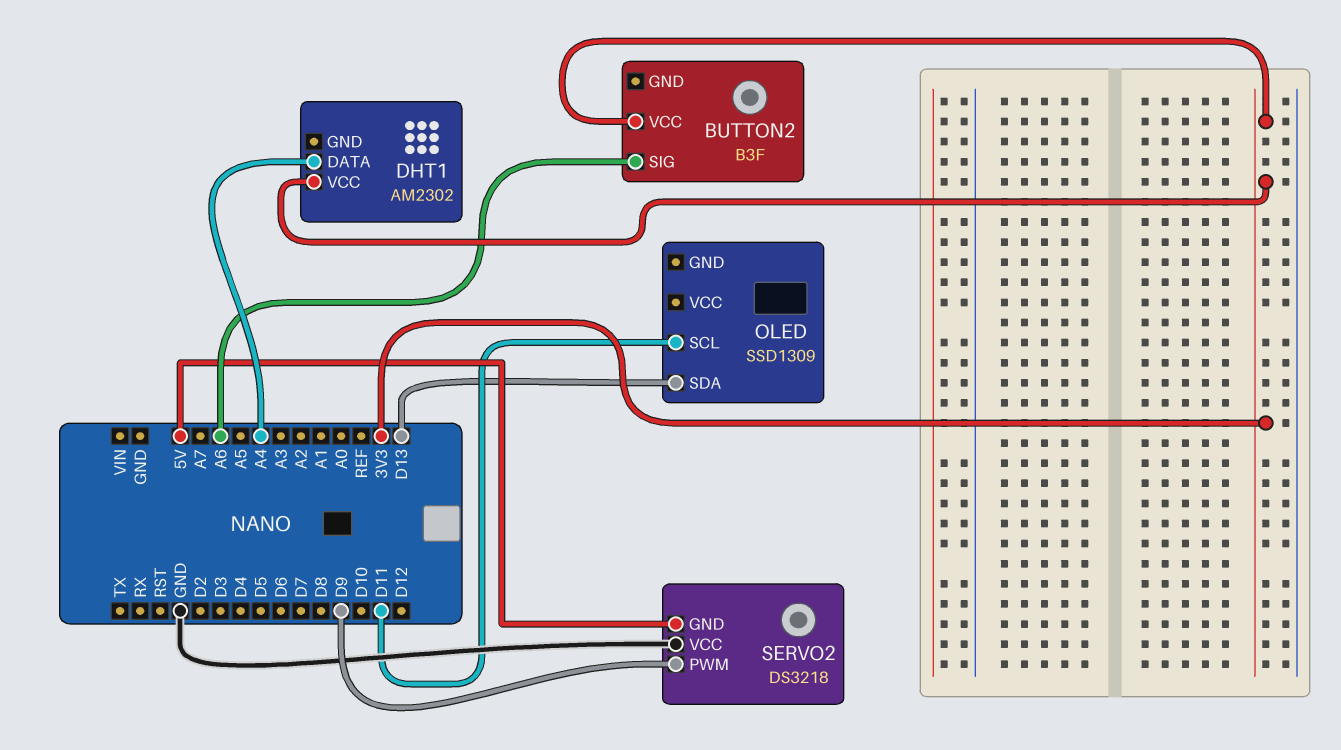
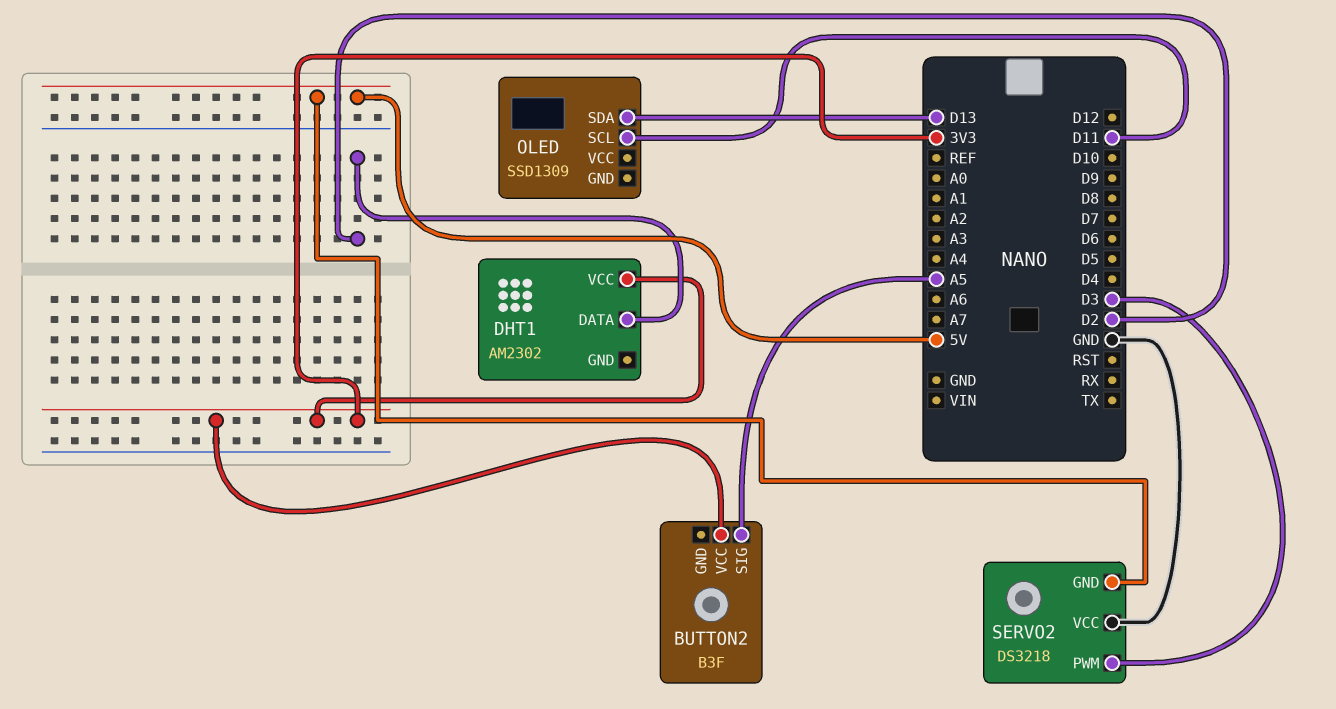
BUTTON2 pin SIG: A6 -> A5
DHT1 pin DATA: A4 -> D2
SERVO2 pin PWM: D9 -> D3

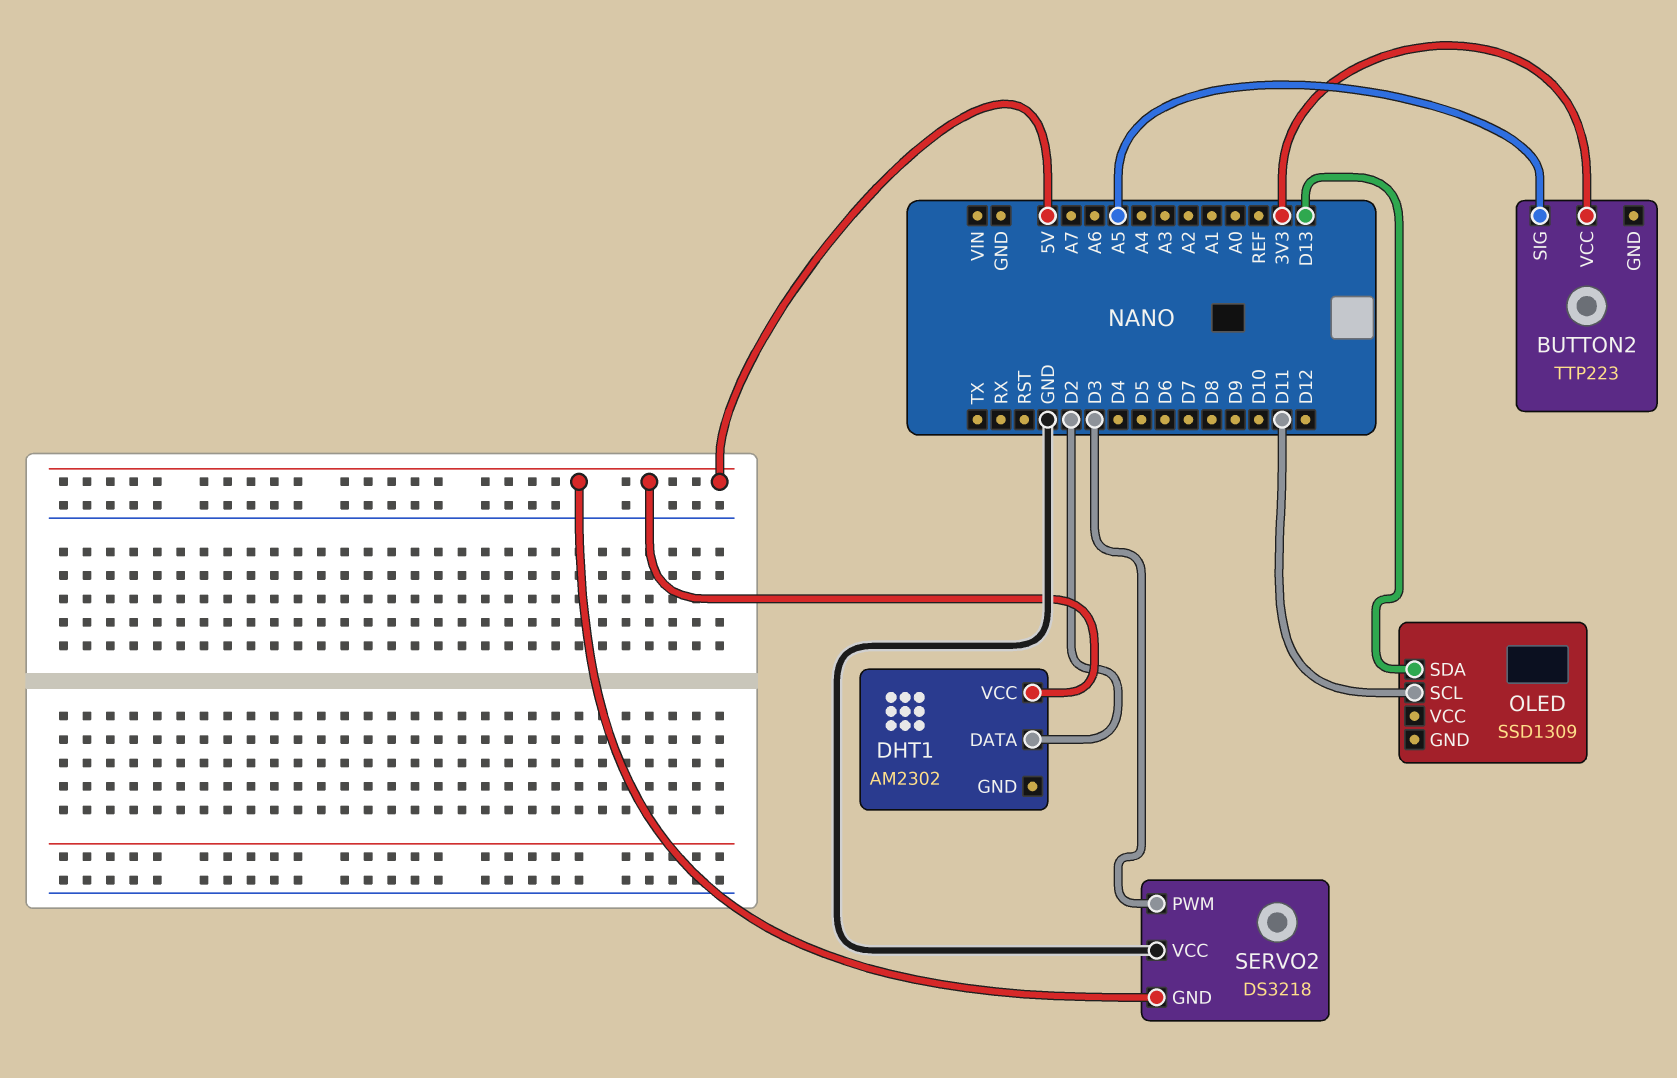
BUTTON2: B3F -> TTP223
DHT1 pin VCC: 3V3 -> 5V

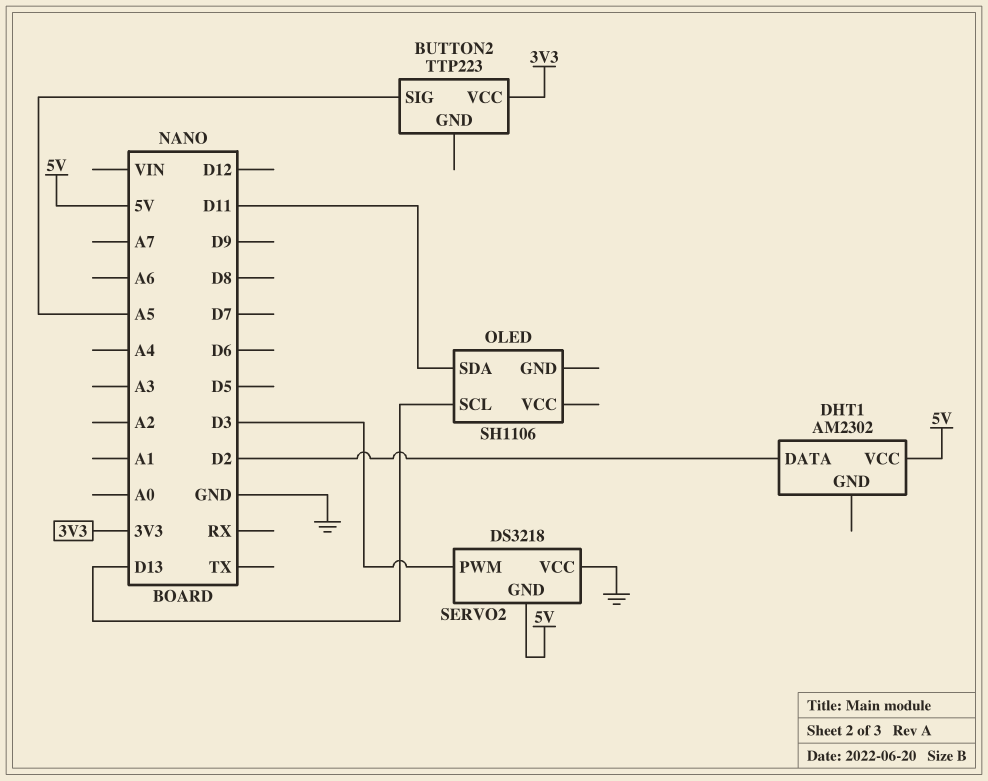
OLED: SSD1309 -> SH1106
OLED pin SCL: D11 -> D13
OLED pin SDA: D13 -> D11

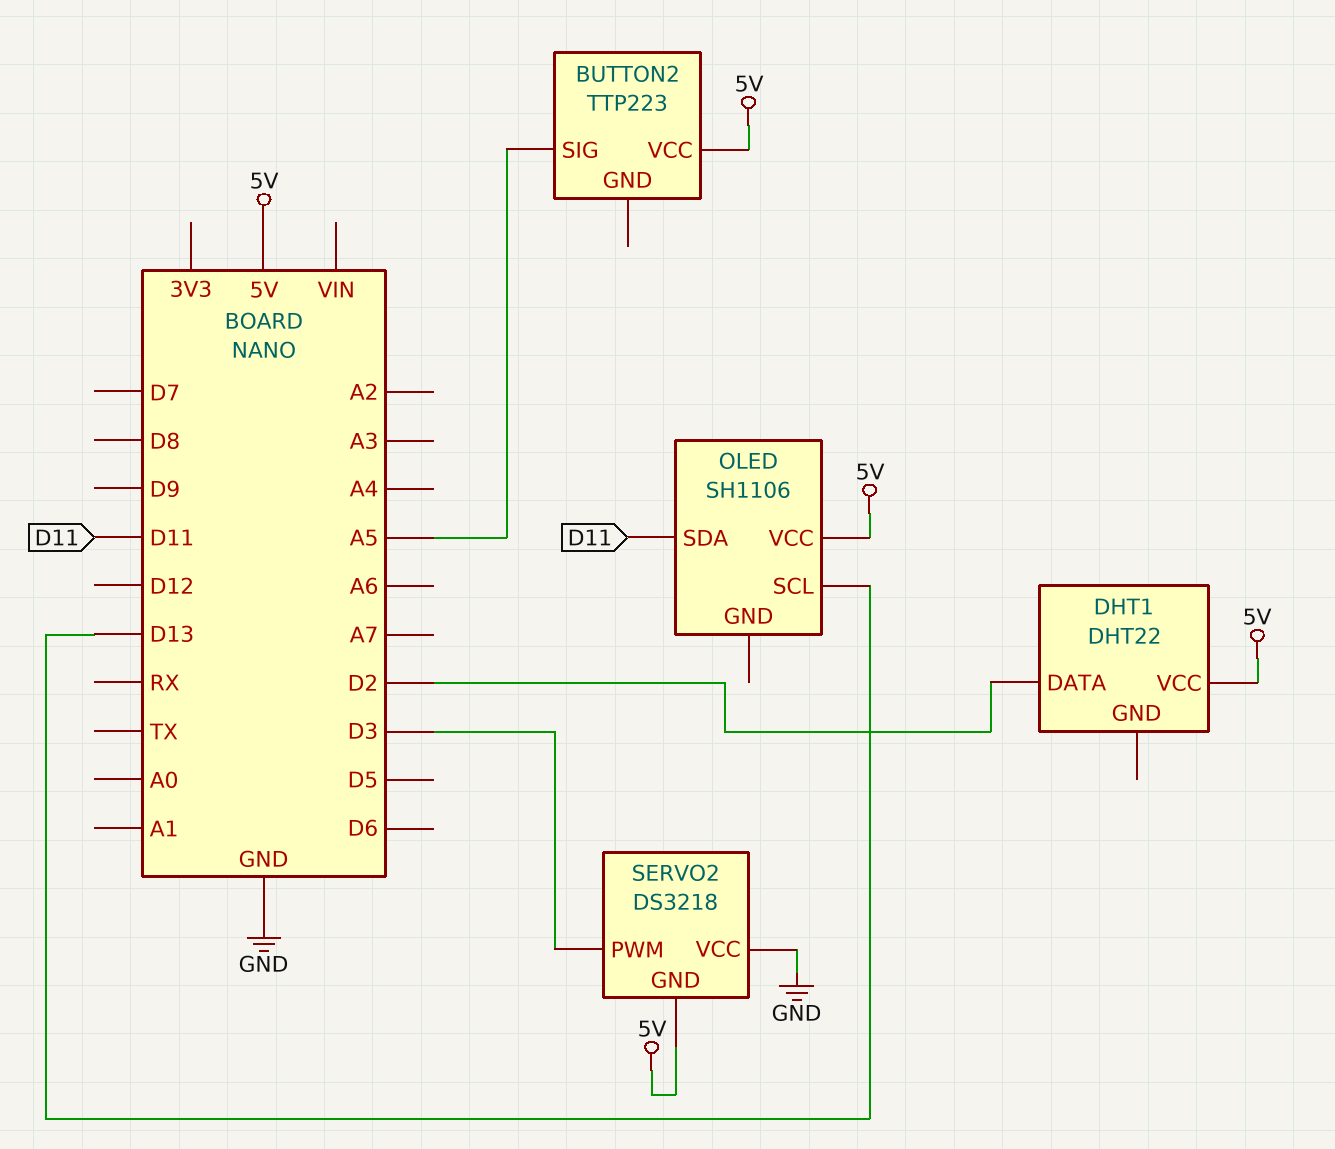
BUTTON2 pin VCC: 3V3 -> 5V
DHT1: AM2302 -> DHT22
OLED pin VCC: none -> 5V

